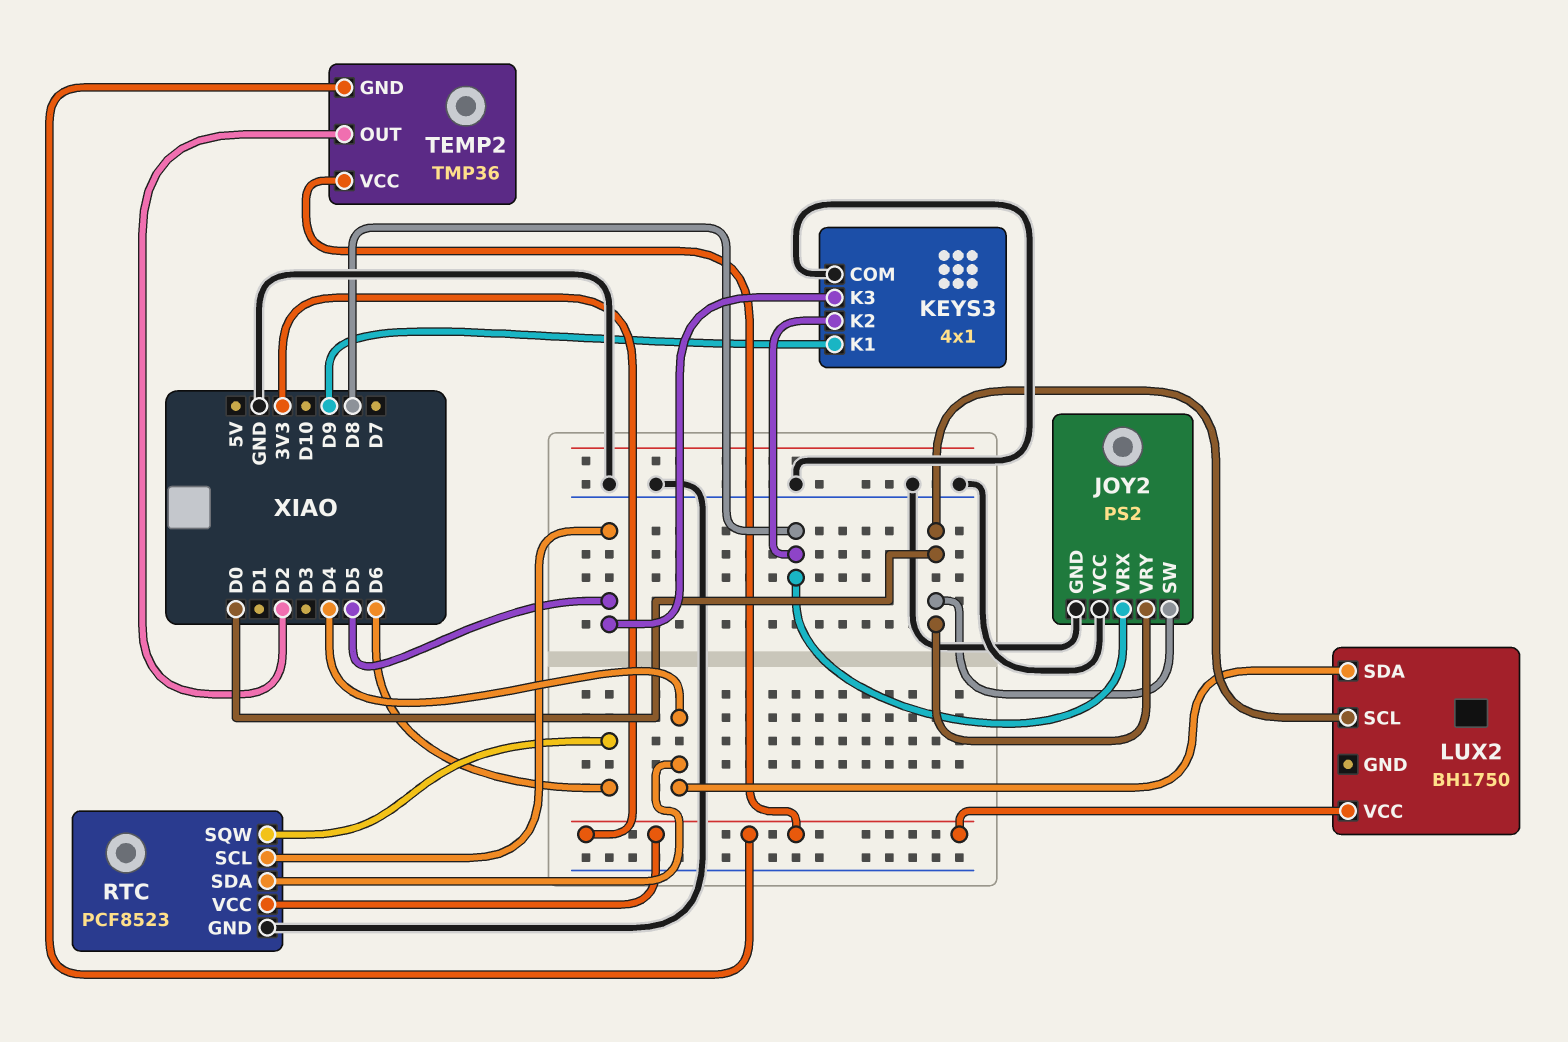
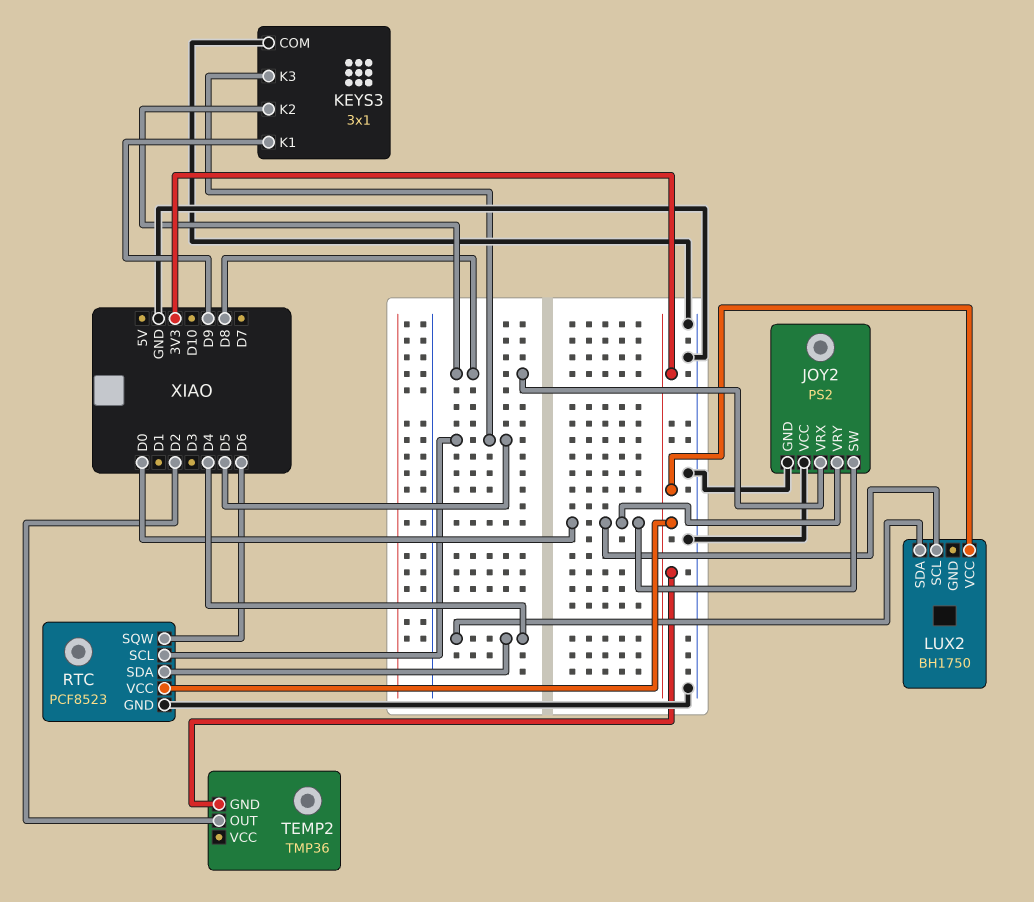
KEYS3: 4x1 -> 3x1
TEMP2 pin VCC: 3V3 -> none

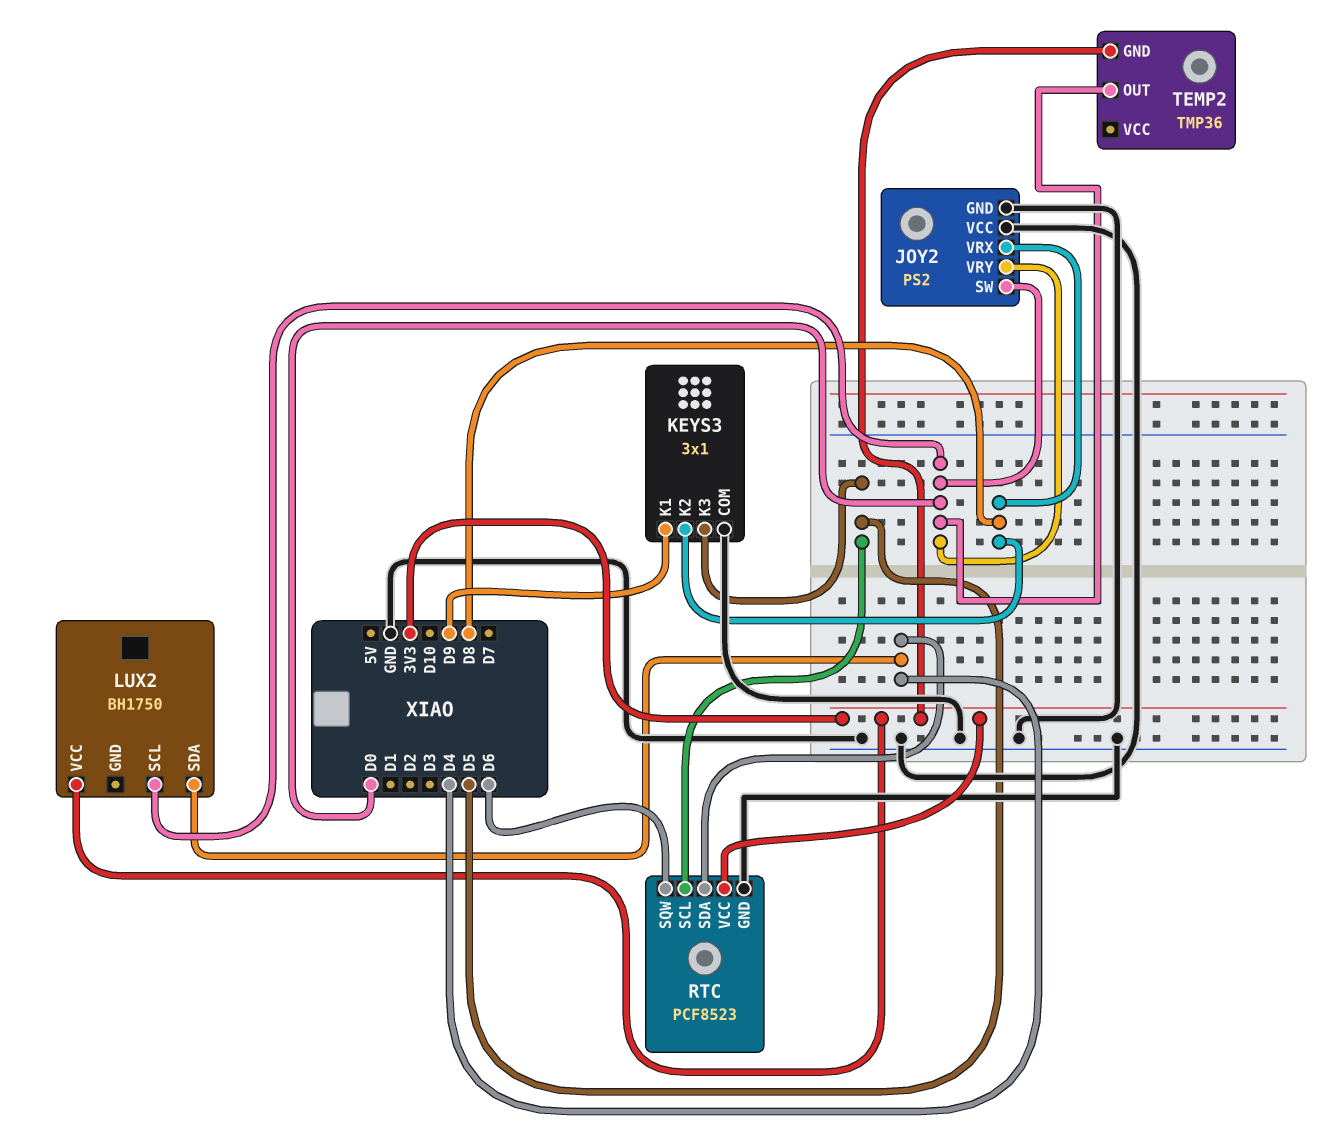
TEMP2 pin OUT: D2 -> D0

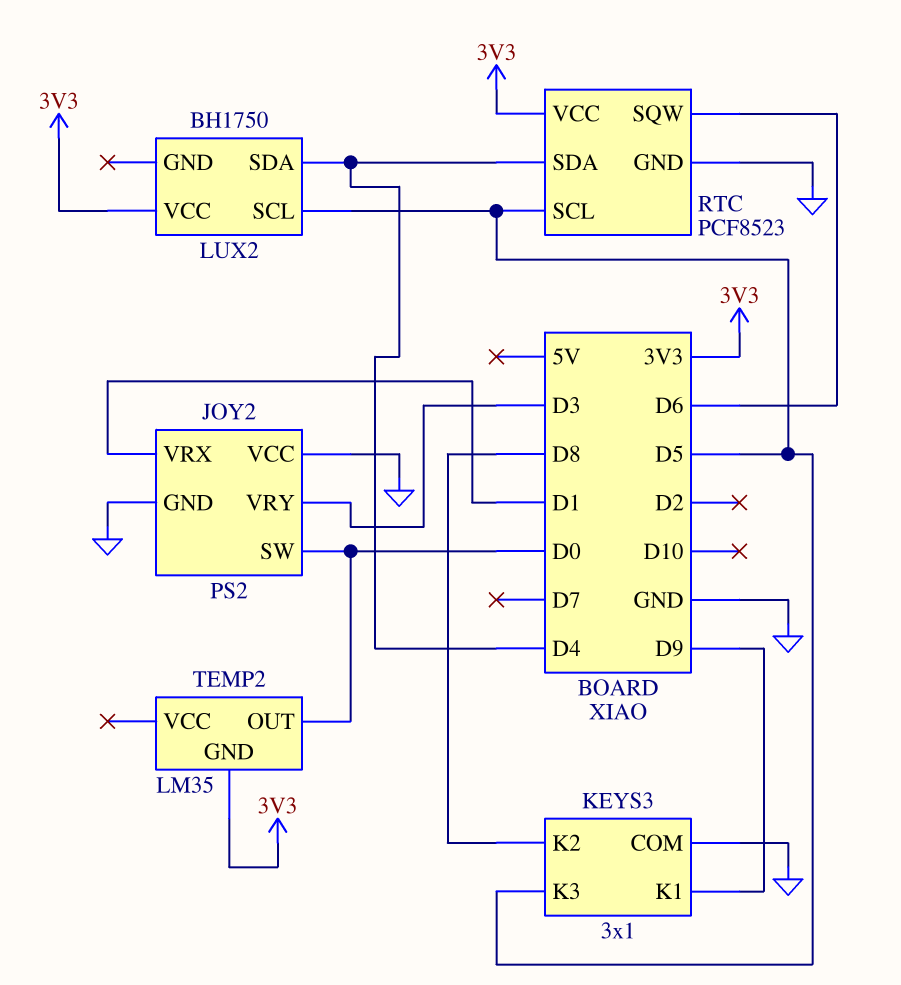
JOY2 pin VRX: D8 -> D1
JOY2 pin VRY: D0 -> D3
LUX2 pin SCL: D0 -> D5
TEMP2: TMP36 -> LM35

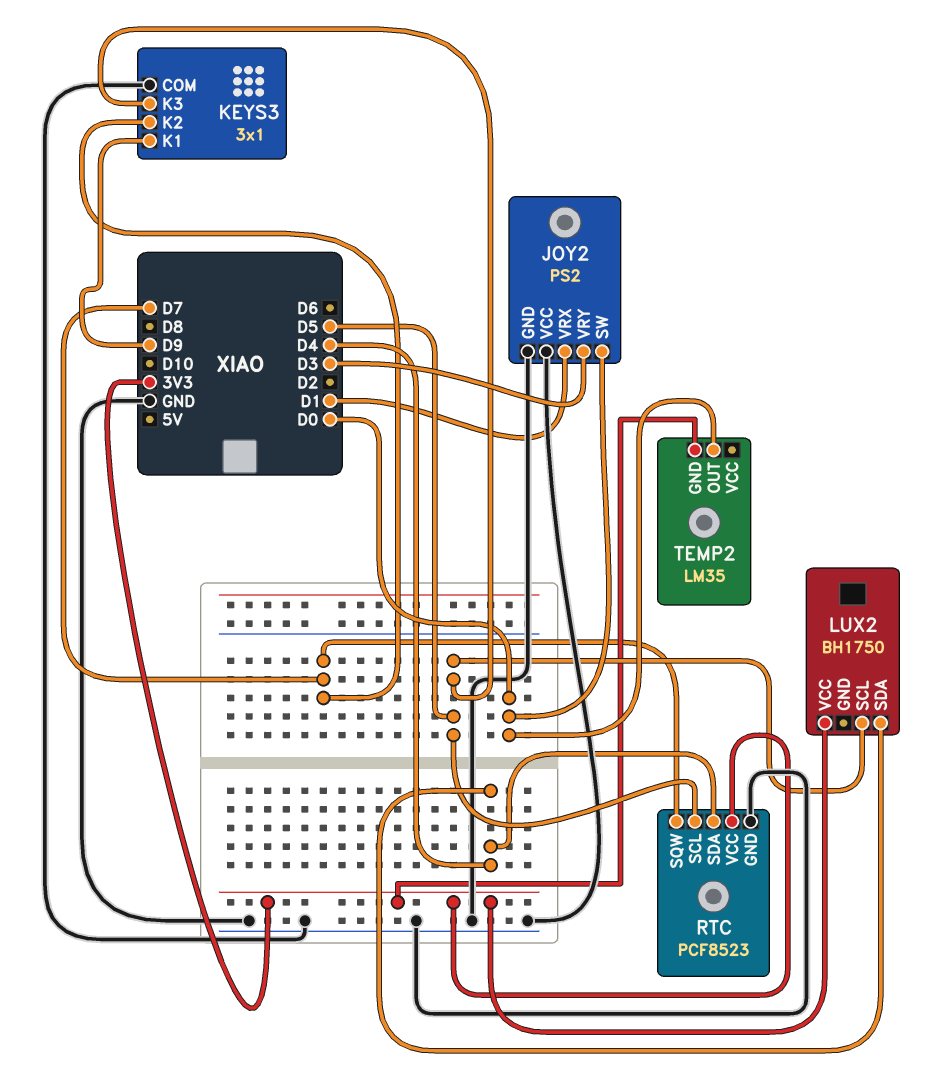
KEYS3 pin K2: D8 -> D7
RTC pin SQW: D6 -> D7

